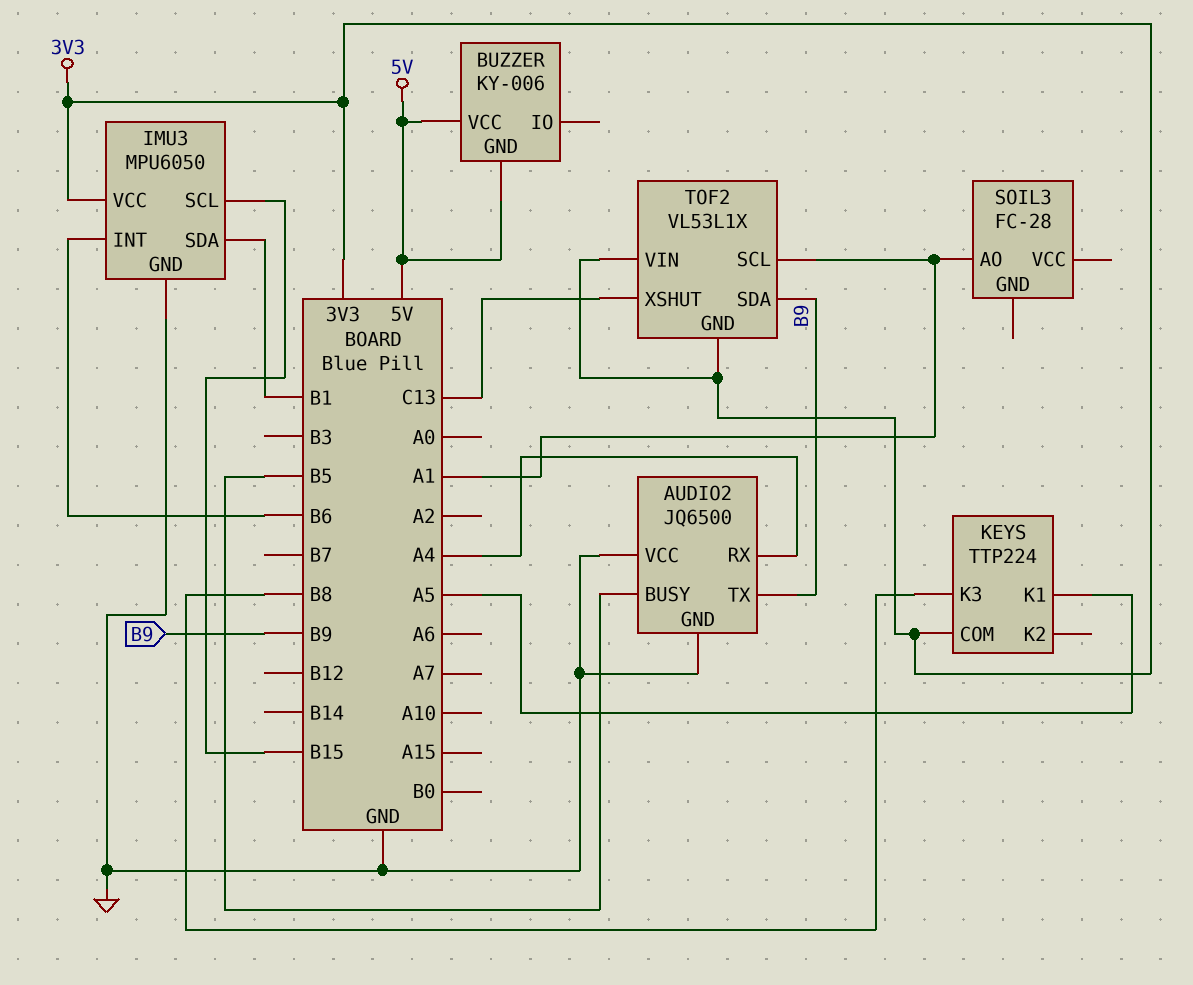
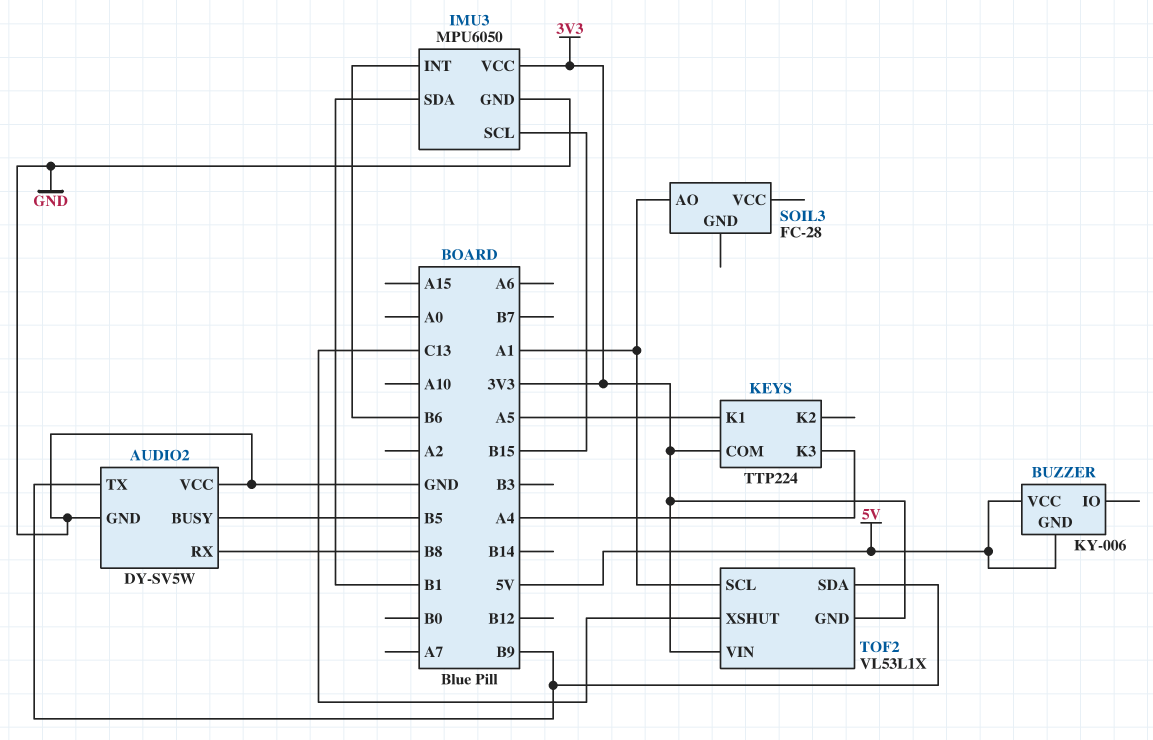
AUDIO2: JQ6500 -> DY-SV5W
AUDIO2 pin RX: A4 -> B8
KEYS pin K3: B8 -> A4

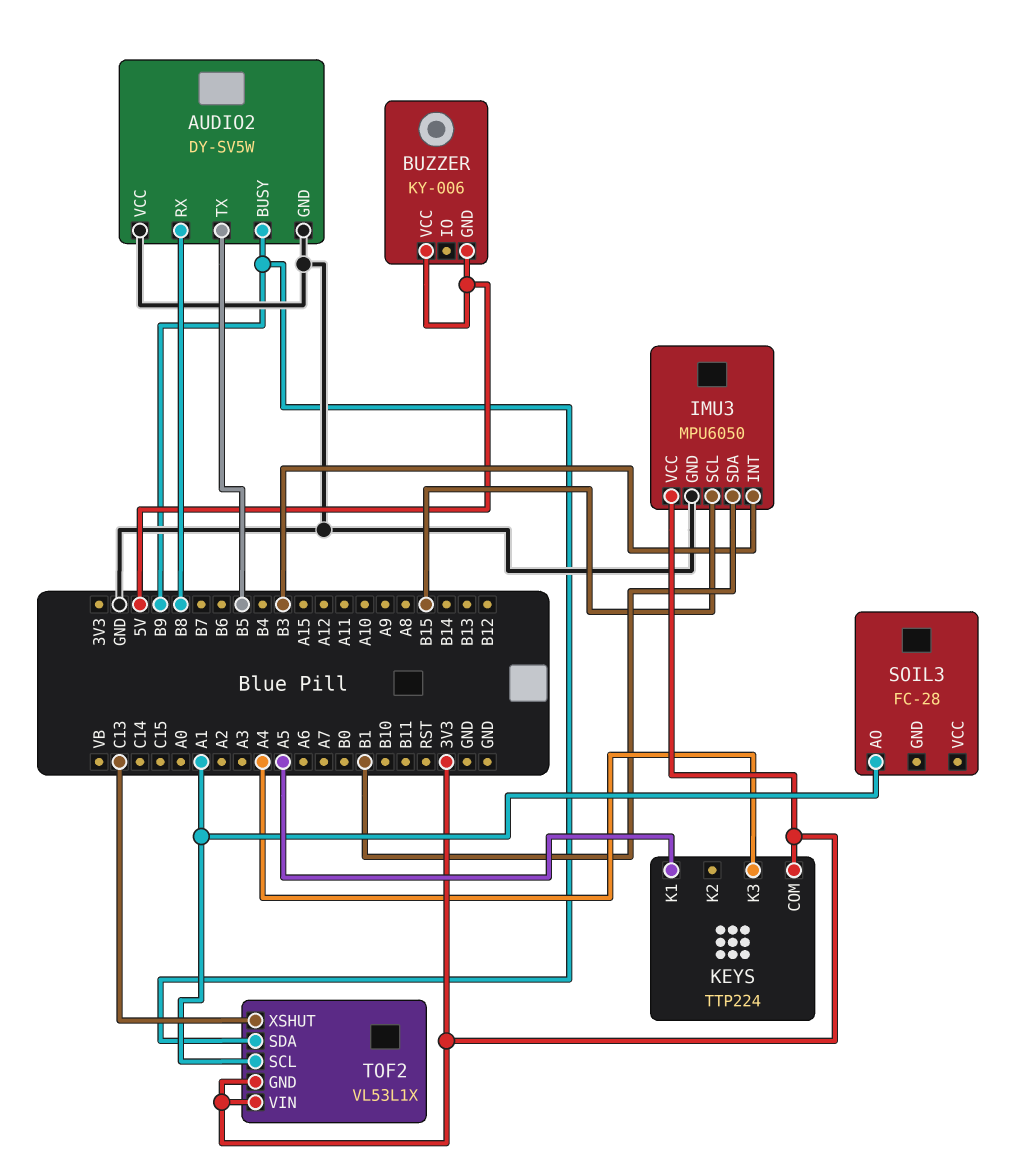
AUDIO2 pin BUSY: B5 -> B9
AUDIO2 pin TX: B9 -> B5
IMU3 pin INT: B6 -> B3

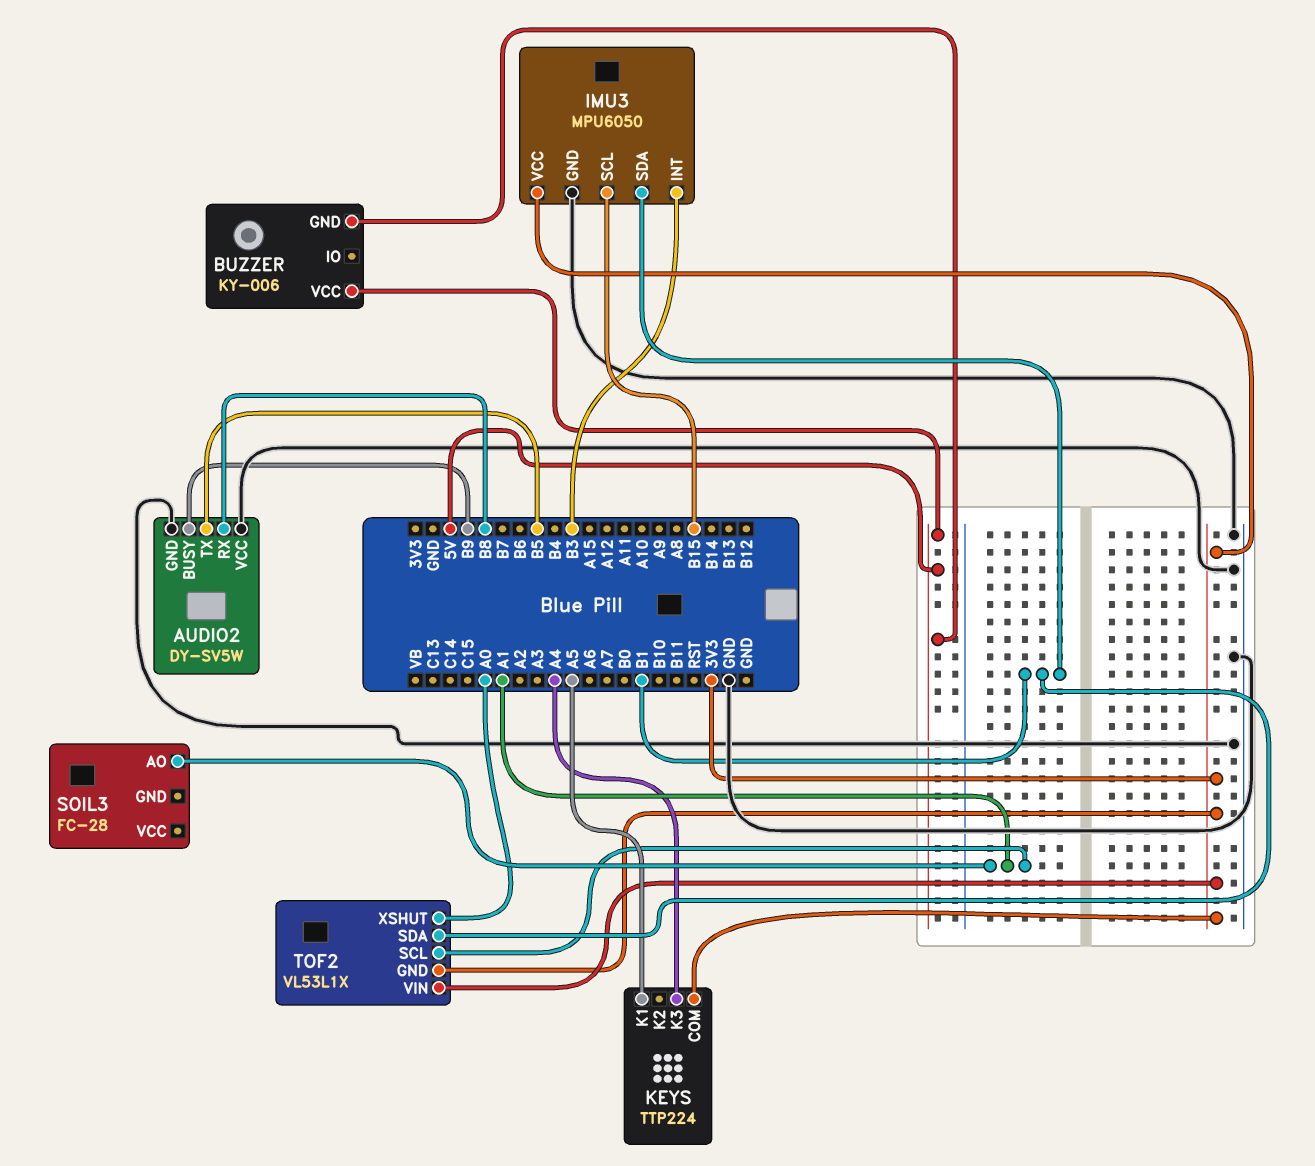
TOF2 pin SDA: B9 -> B1
TOF2 pin XSHUT: C13 -> A0

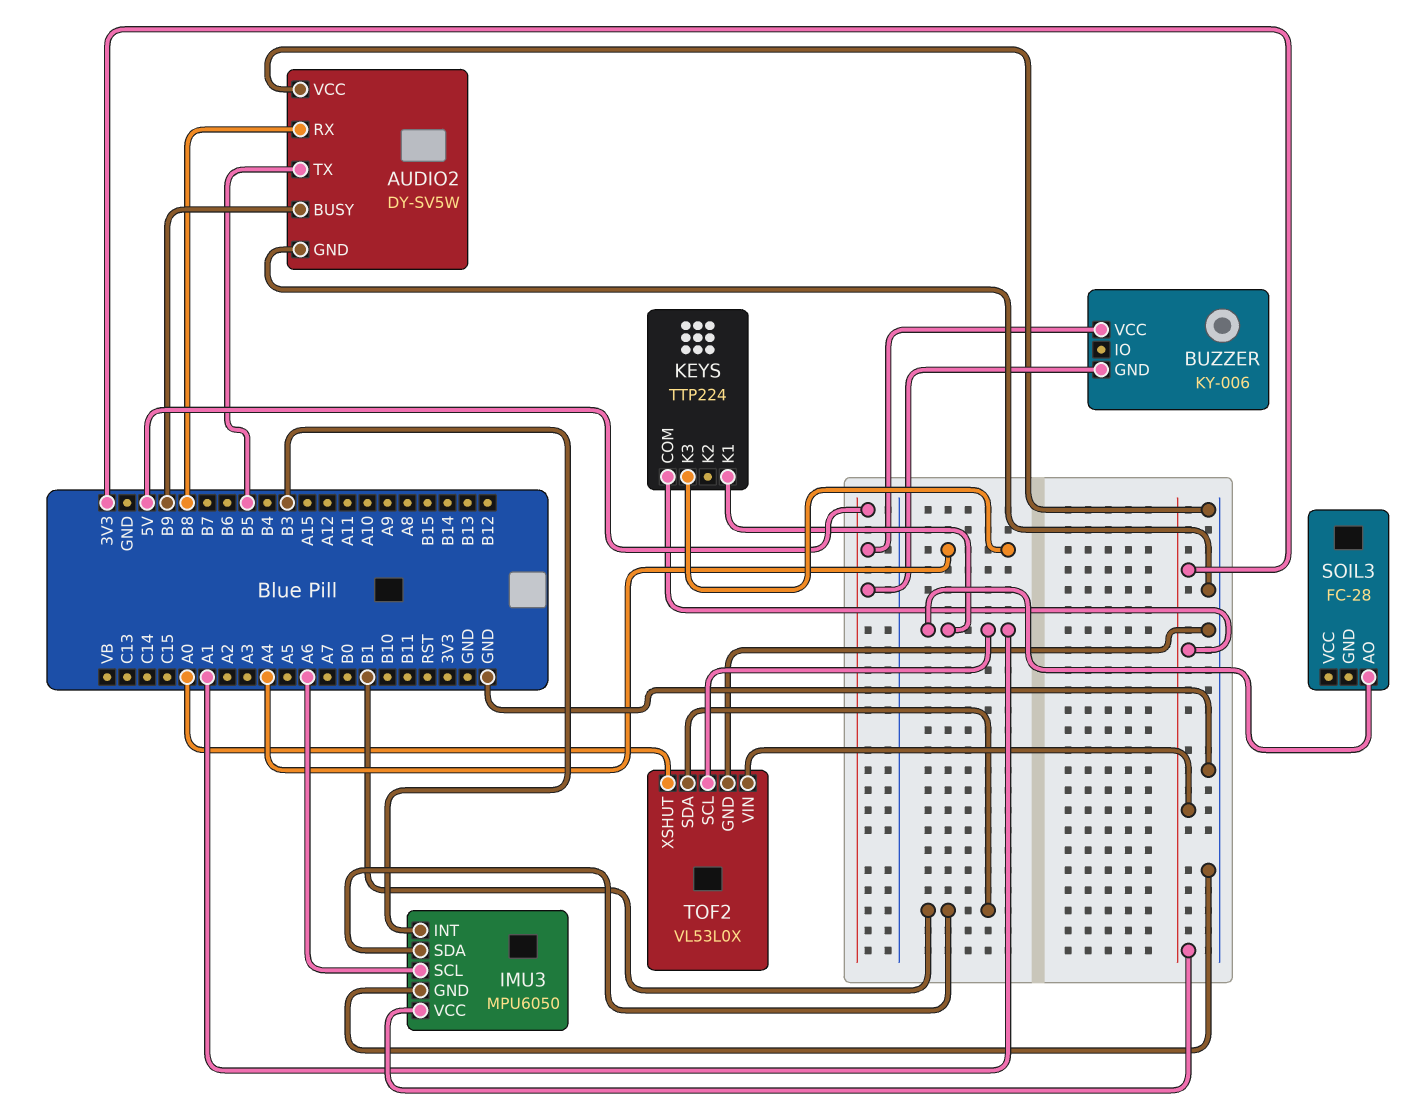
IMU3 pin SCL: B15 -> A6
KEYS pin K1: A5 -> A1
TOF2: VL53L1X -> VL53L0X
TOF2 pin GND: 3V3 -> GND

